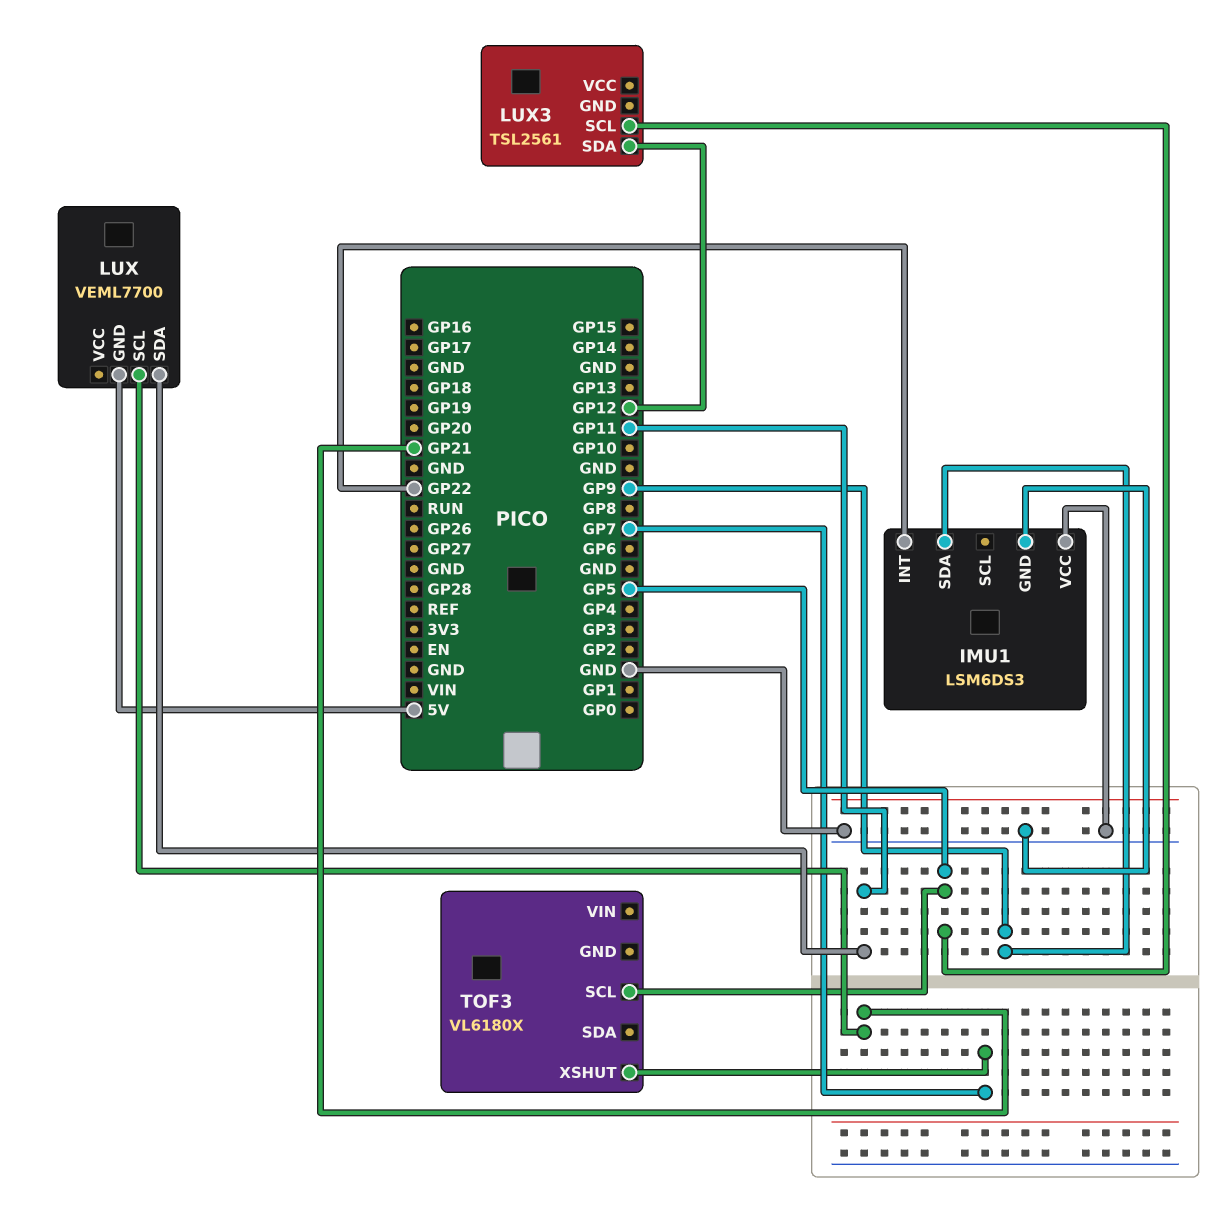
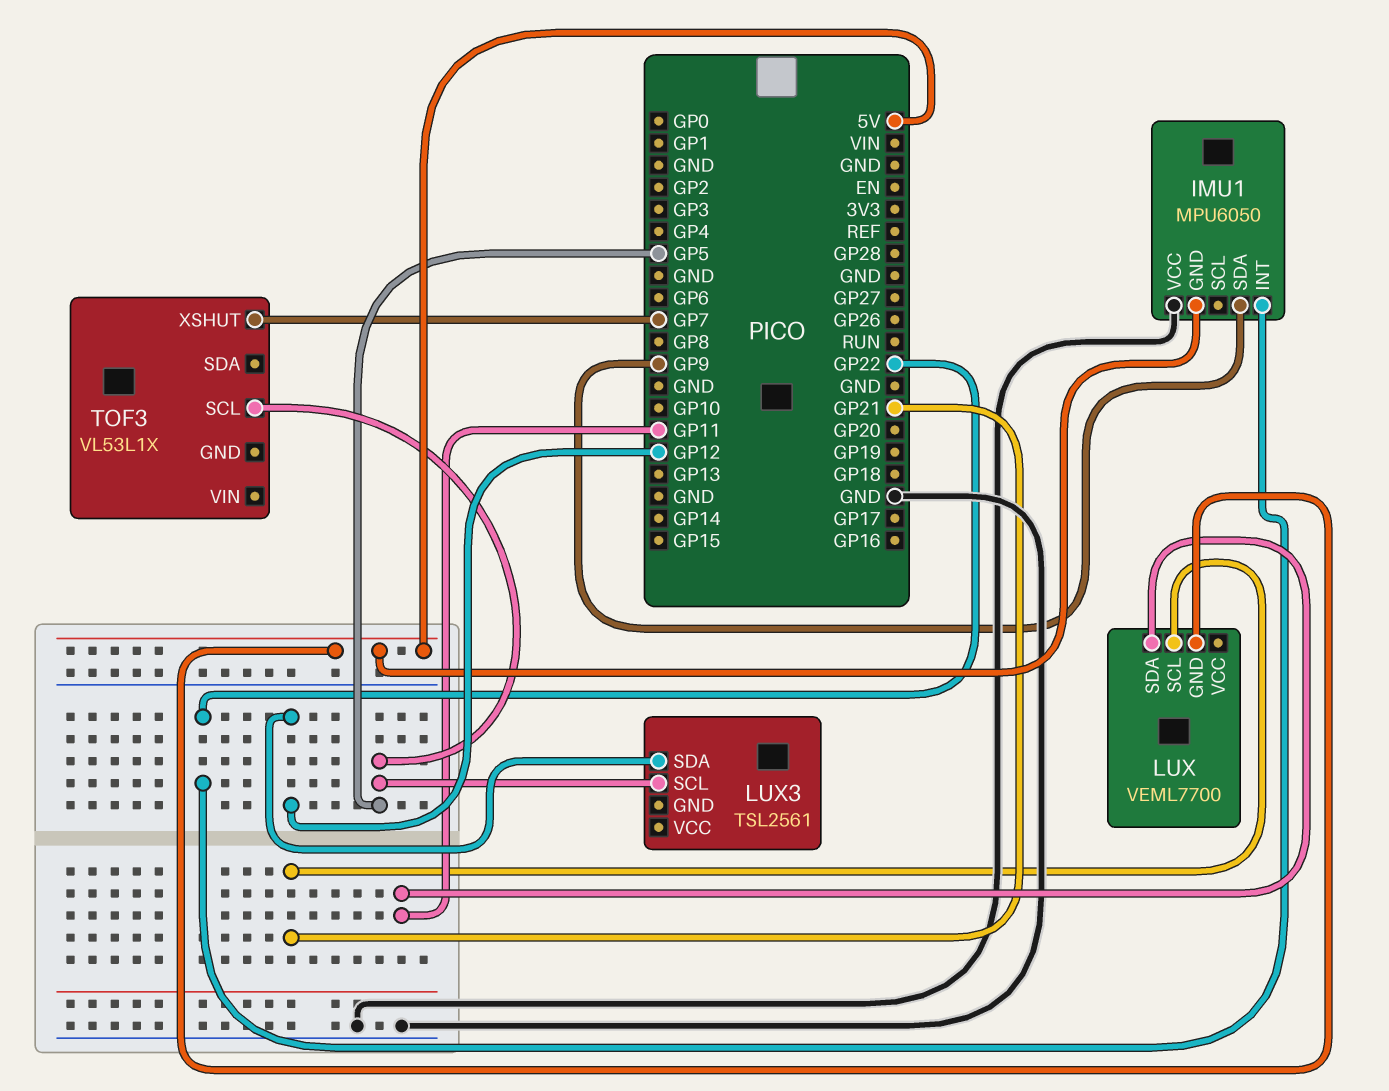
IMU1: LSM6DS3 -> MPU6050
IMU1 pin GND: GND -> 5V
TOF3: VL6180X -> VL53L1X

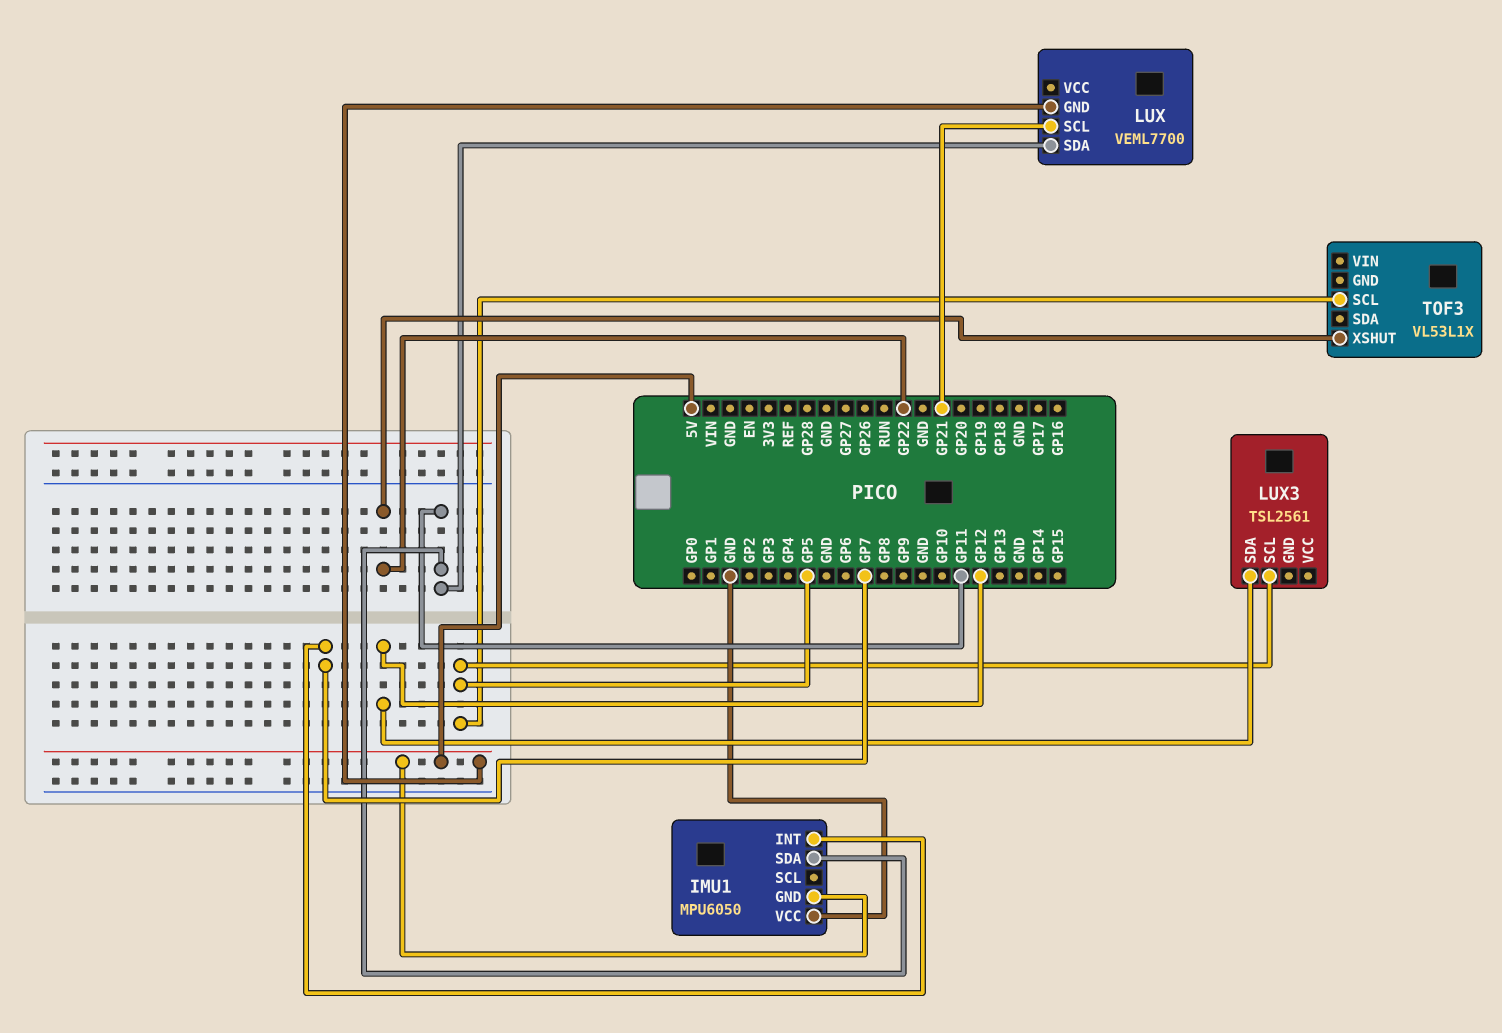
IMU1 pin INT: GP22 -> GP7
IMU1 pin SDA: GP9 -> GP11
TOF3 pin XSHUT: GP7 -> GP22

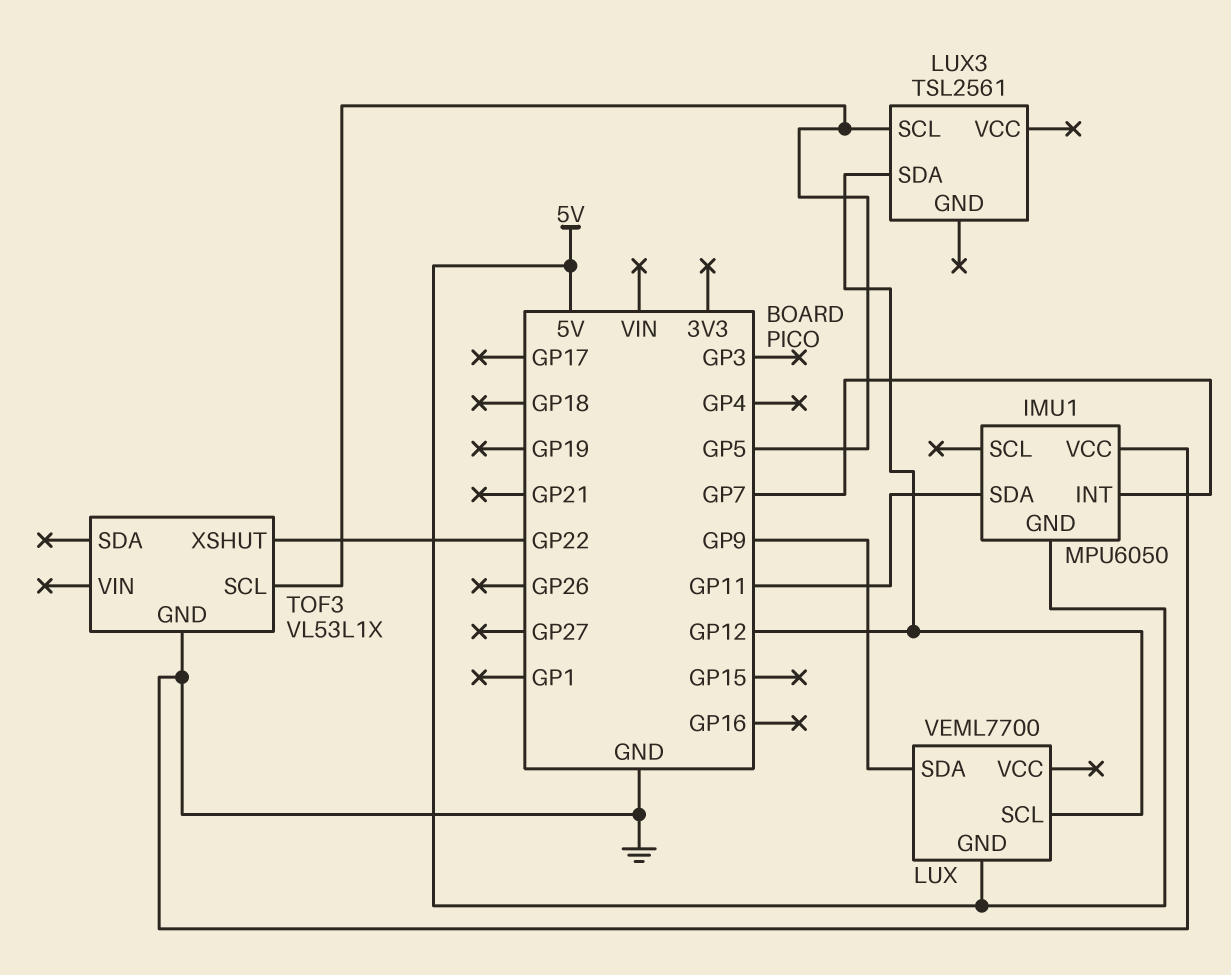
LUX pin SCL: GP21 -> GP12
LUX pin SDA: GP11 -> GP9
TOF3 pin GND: none -> GND

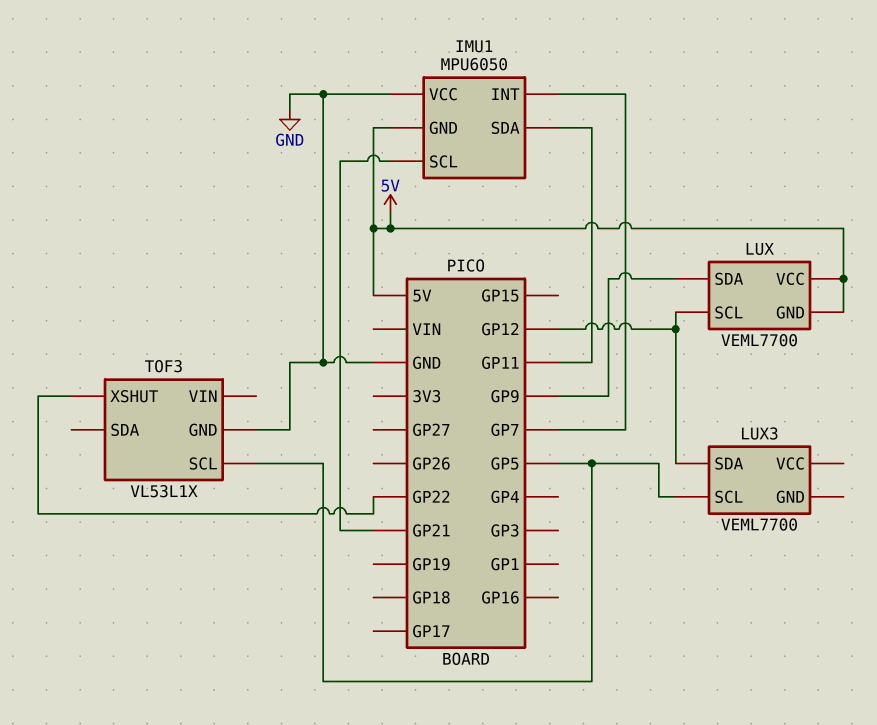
IMU1 pin SCL: none -> GP21
LUX pin VCC: none -> 5V
LUX3: TSL2561 -> VEML7700

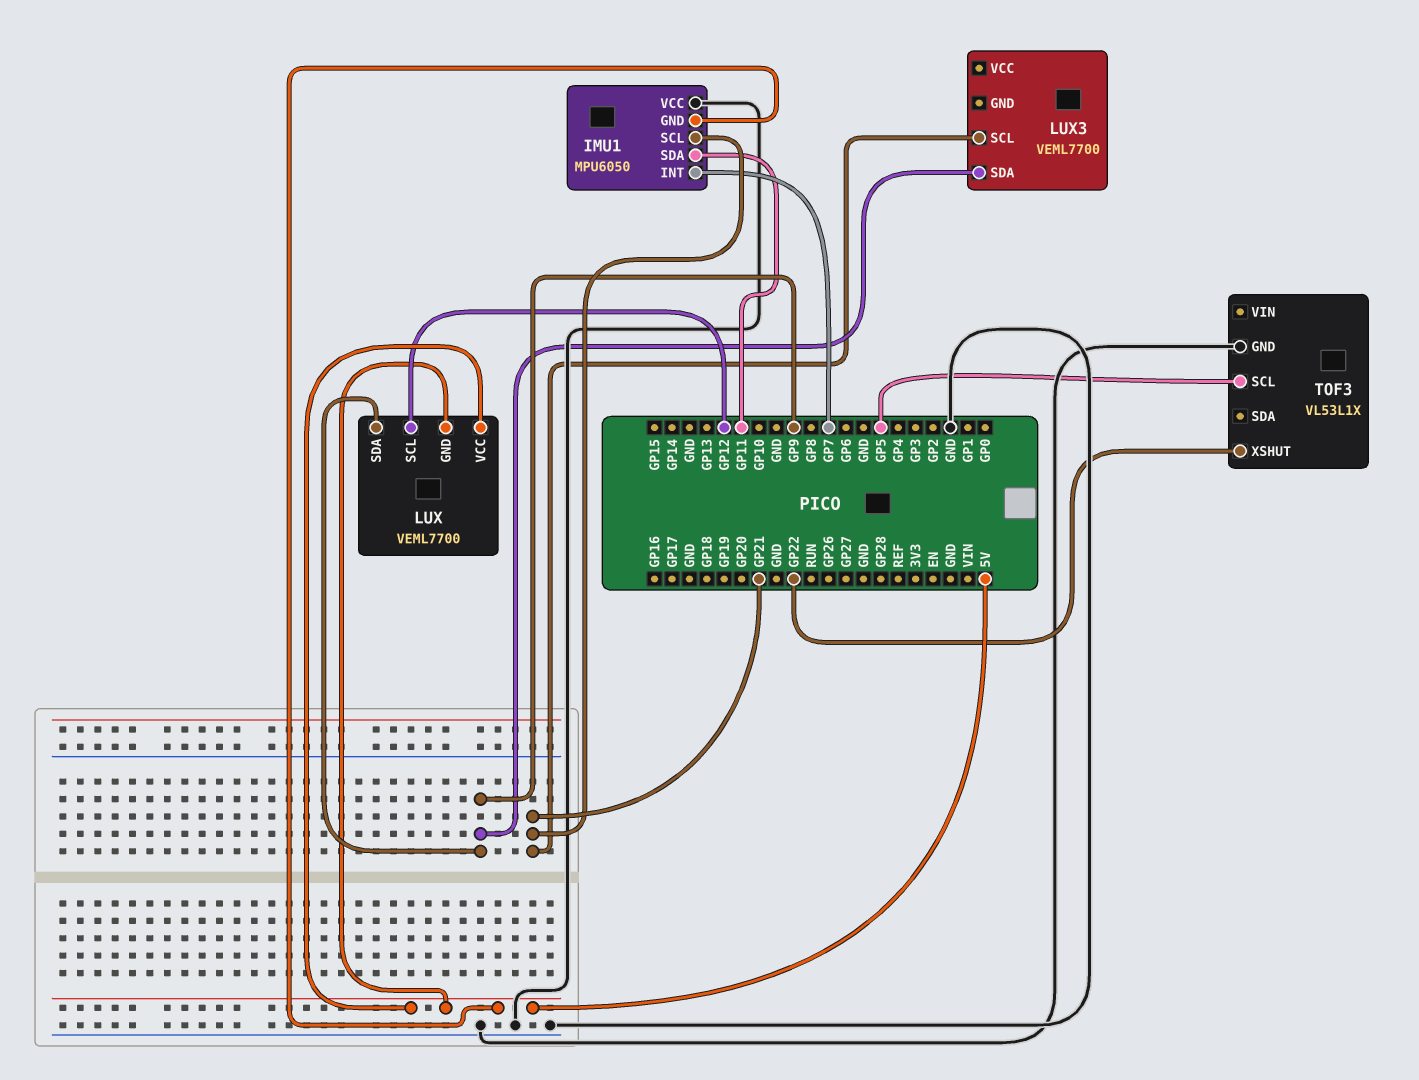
LUX3 pin SCL: GP5 -> GP21
LUX3 pin SDA: GP12 -> GP9

